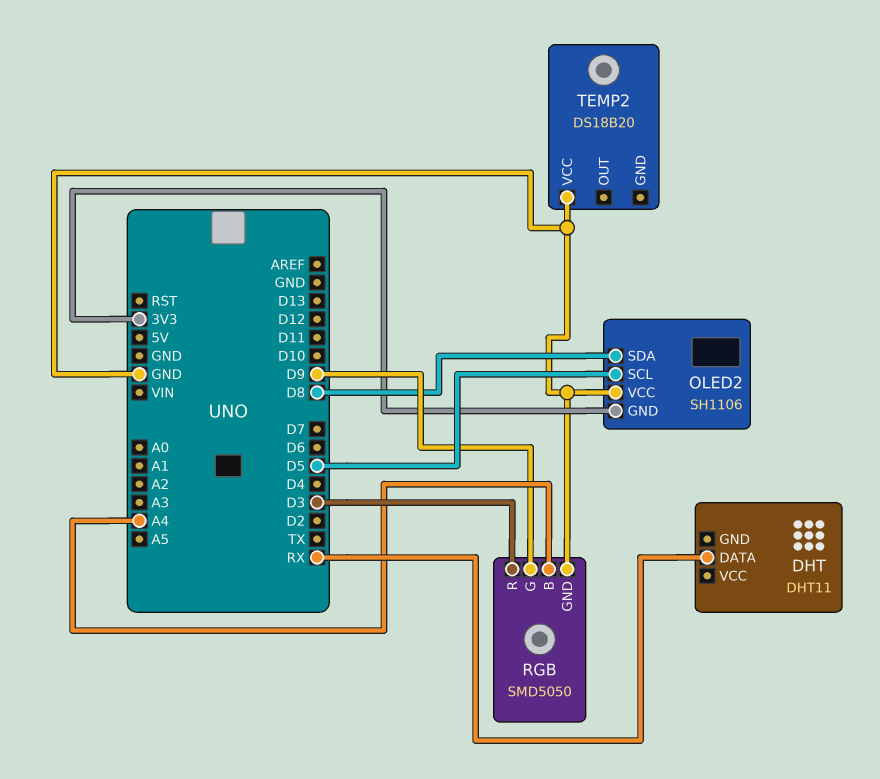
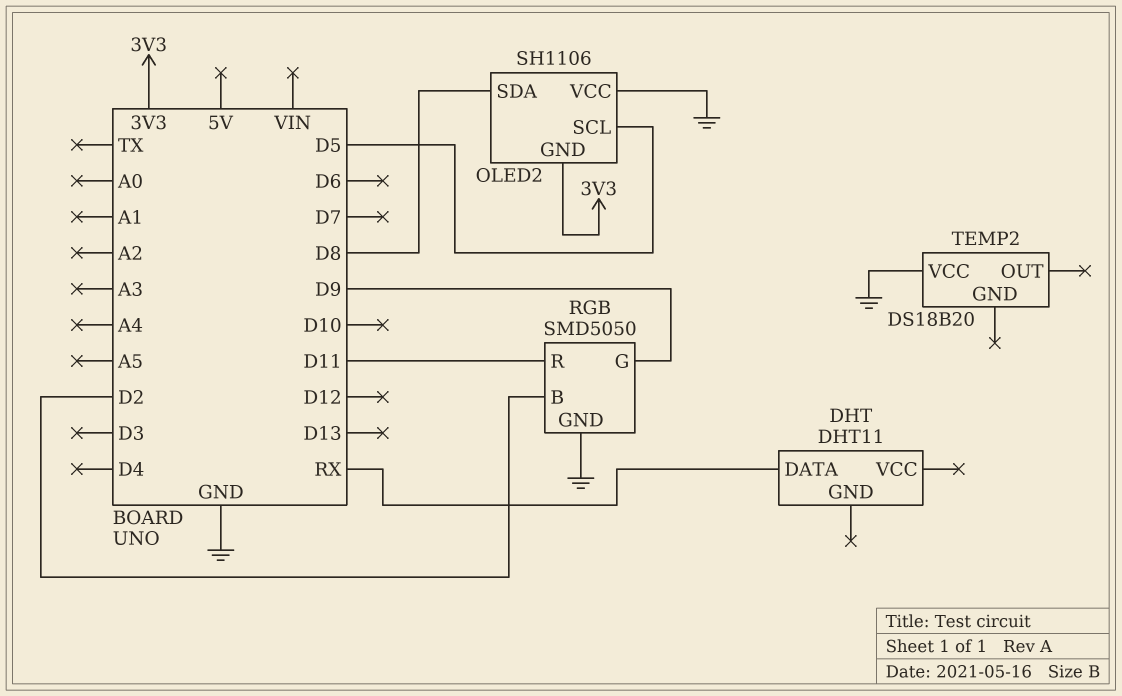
RGB pin B: A4 -> D2
RGB pin R: D3 -> D11

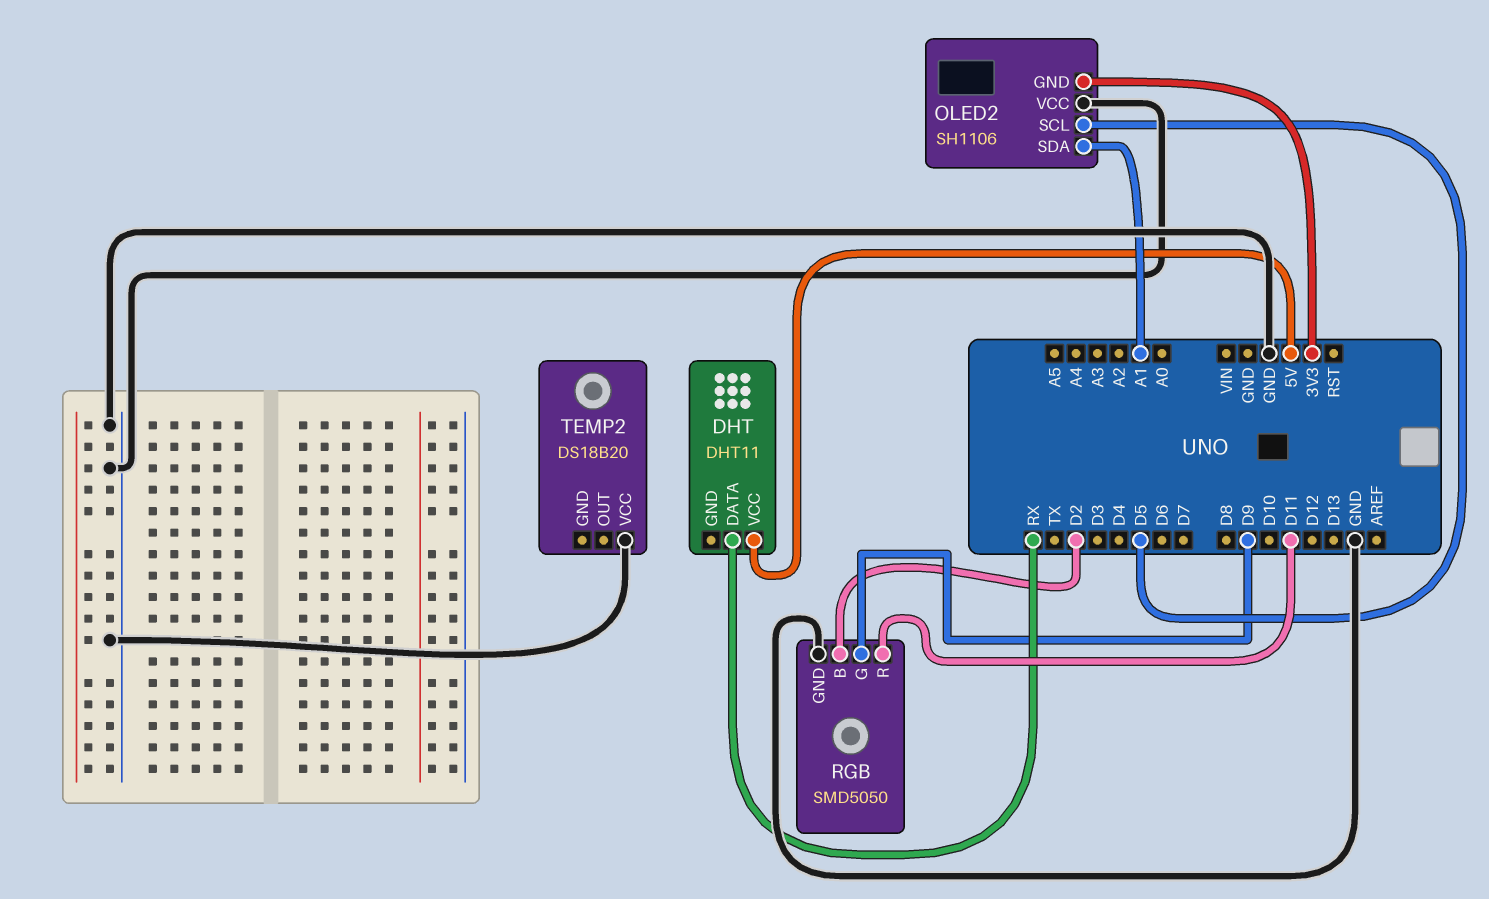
DHT pin VCC: none -> 5V
OLED2 pin SDA: D8 -> A1

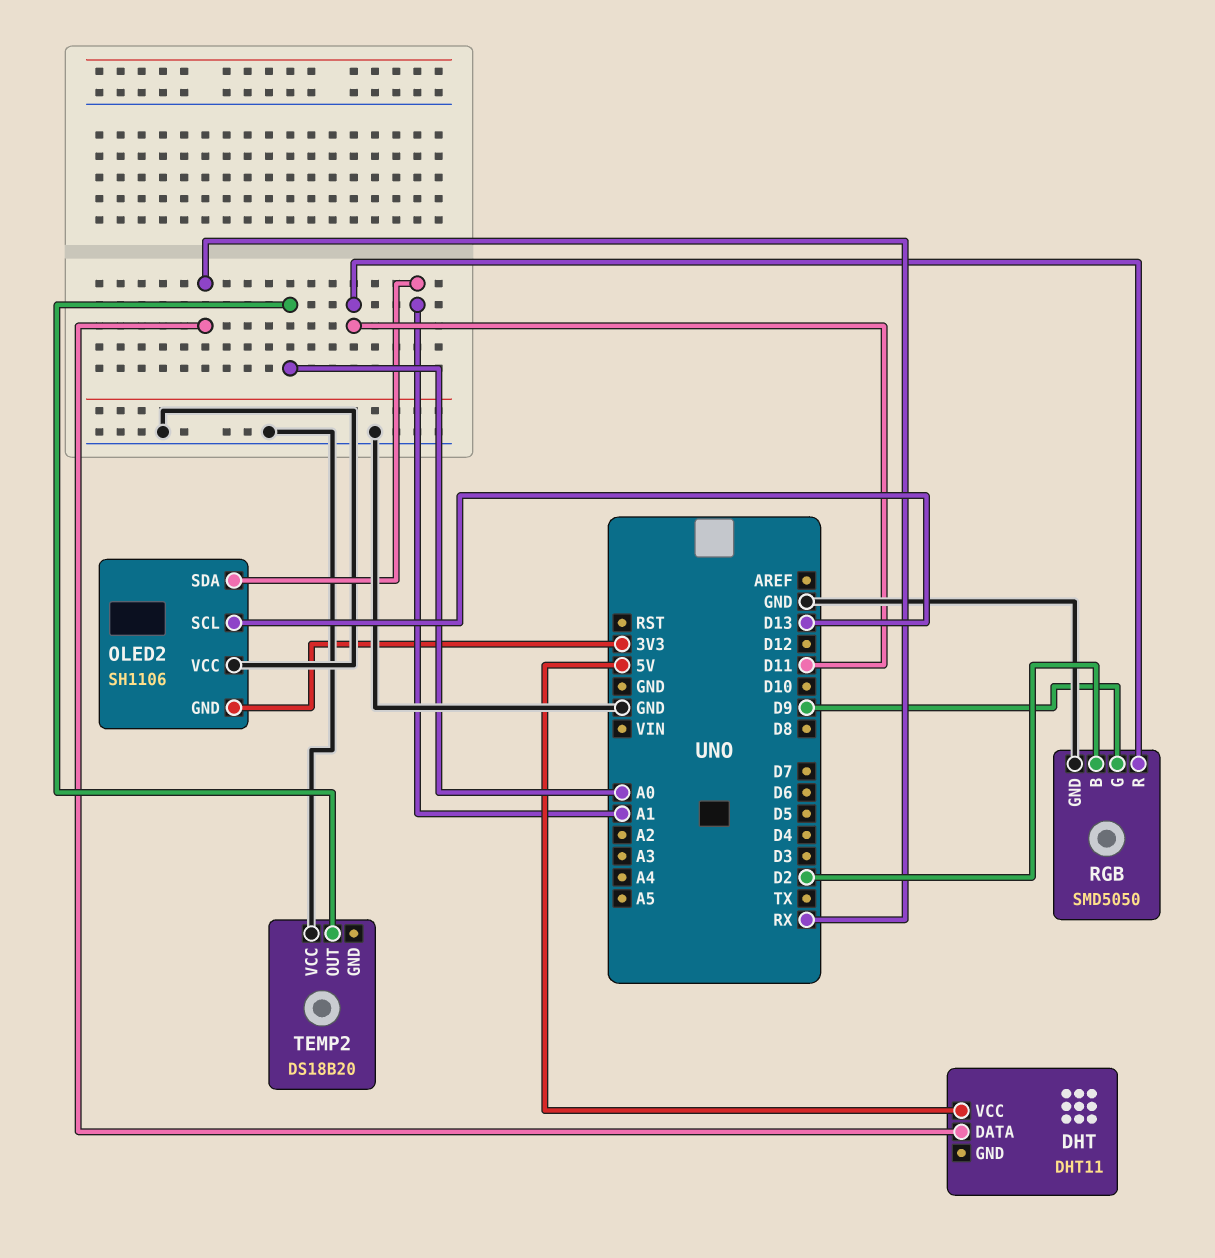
OLED2 pin SCL: D5 -> D13
TEMP2 pin OUT: none -> A0

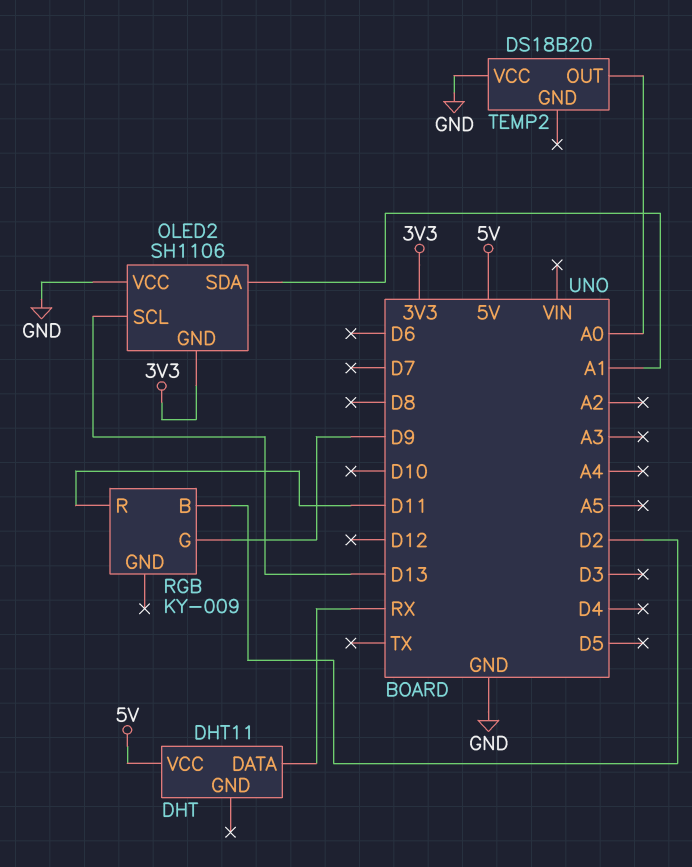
RGB: SMD5050 -> KY-009
RGB pin GND: GND -> none

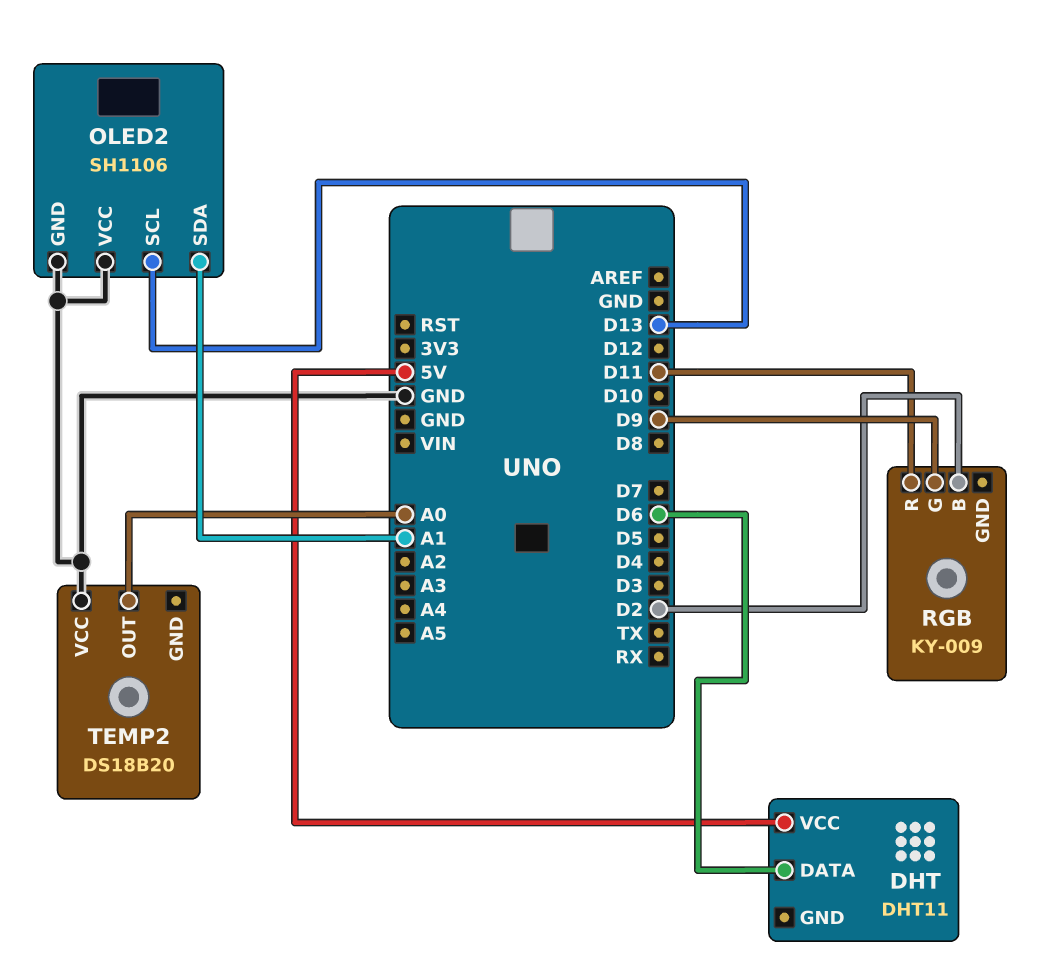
DHT pin DATA: RX -> D6
OLED2 pin GND: 3V3 -> GND

